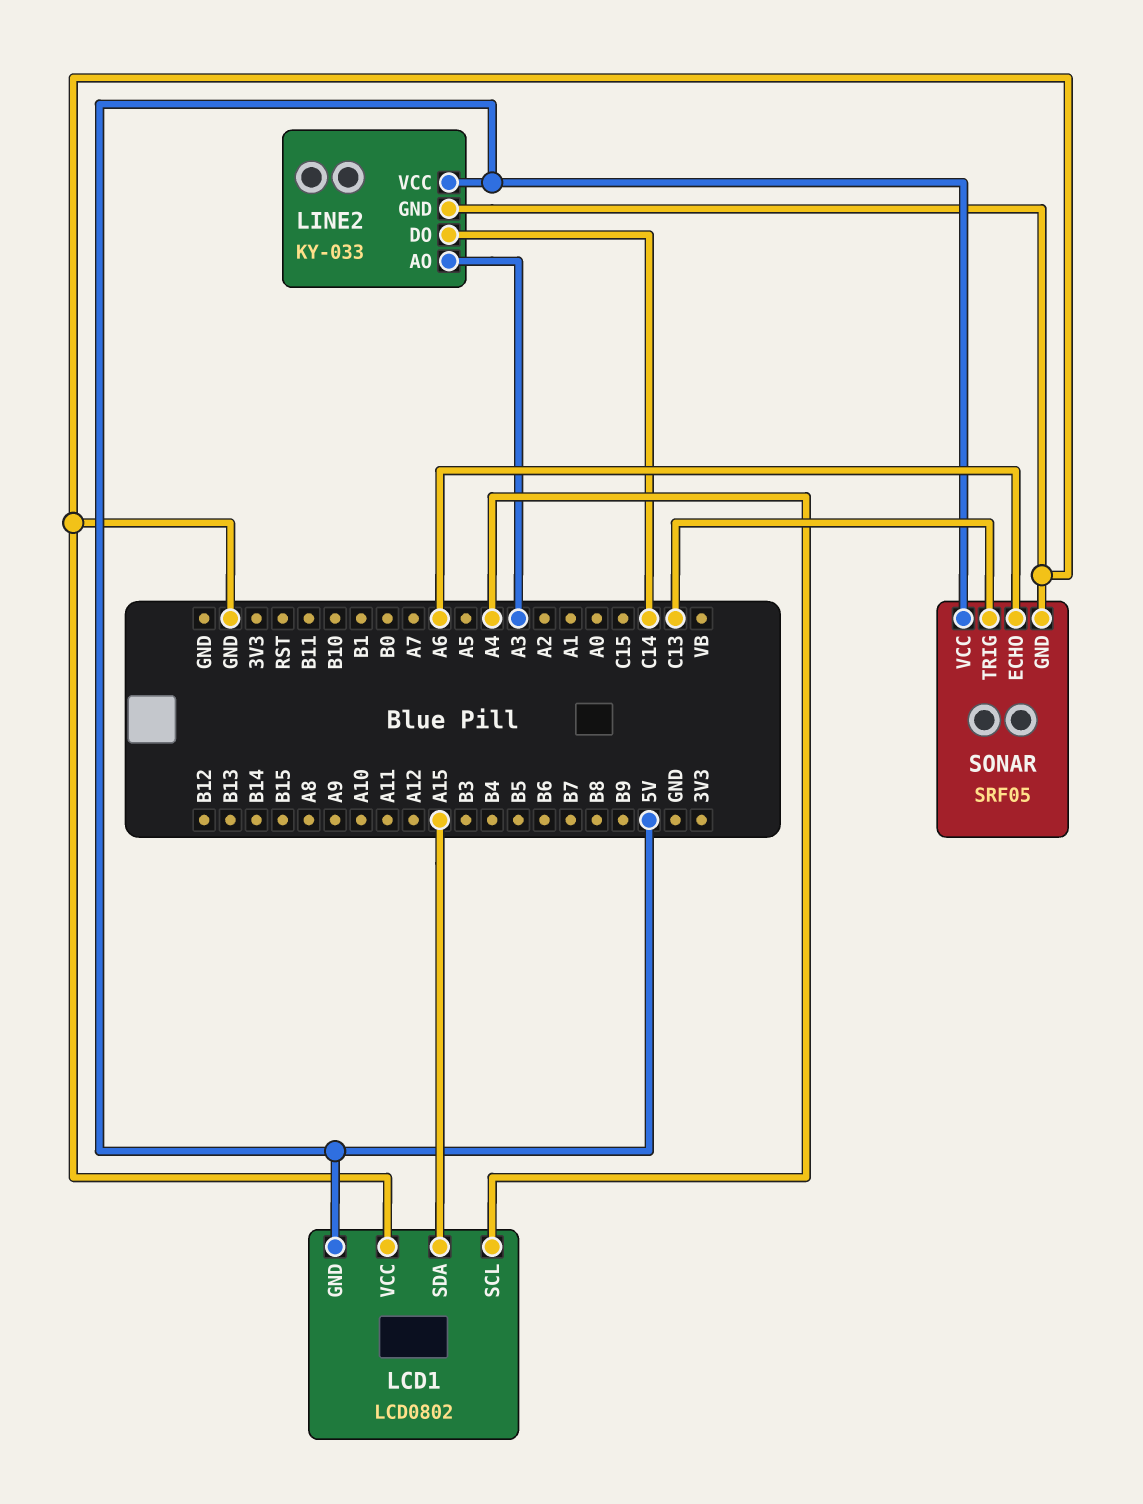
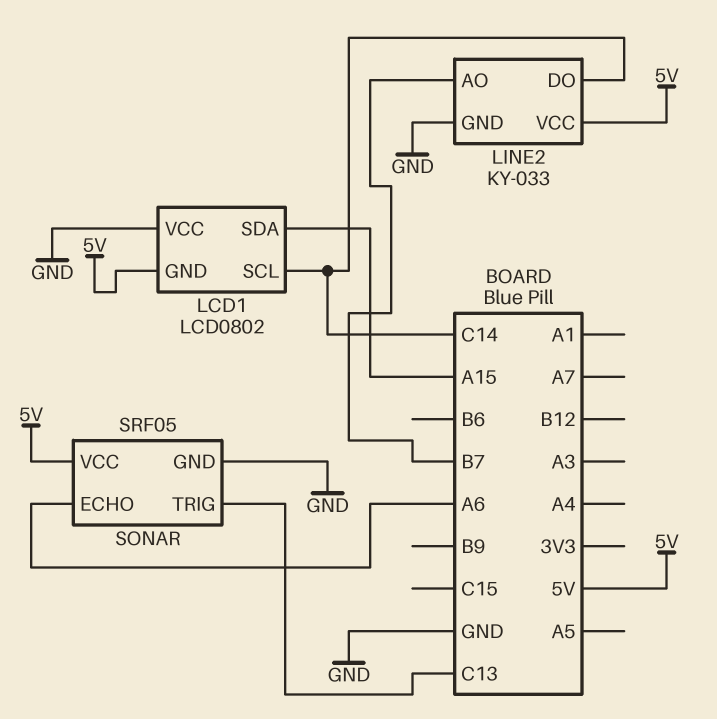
LCD1 pin SCL: A4 -> C14
LINE2 pin AO: A3 -> B7

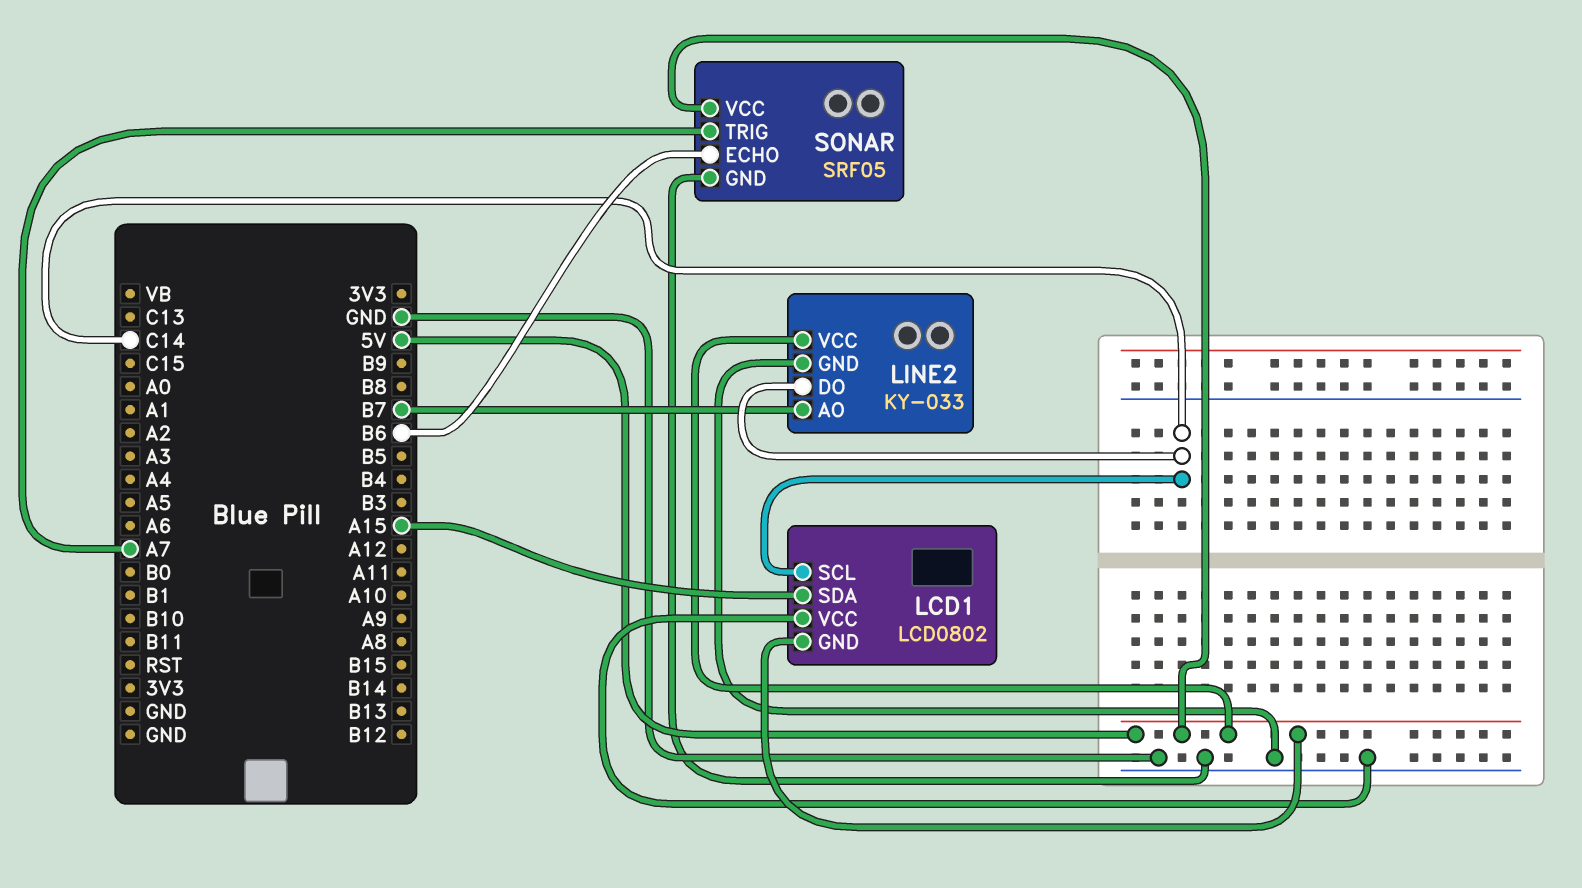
SONAR pin ECHO: A6 -> B6
SONAR pin TRIG: C13 -> A7

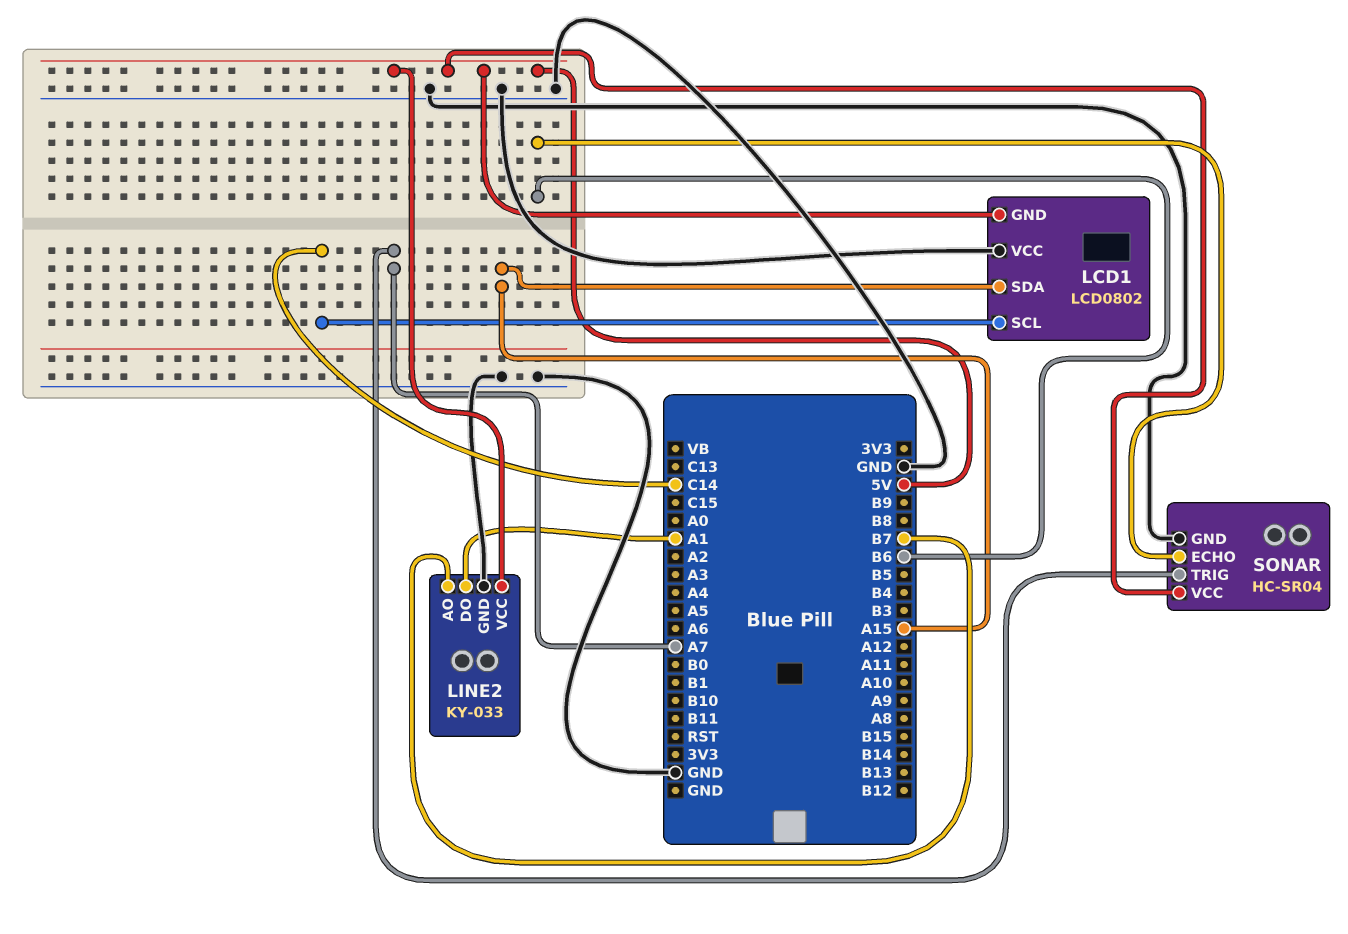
LINE2 pin DO: C14 -> A1
SONAR: SRF05 -> HC-SR04

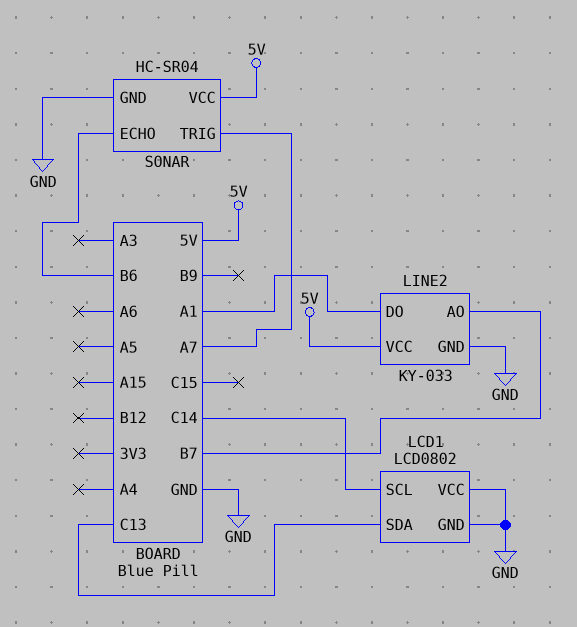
LCD1 pin GND: 5V -> GND
LCD1 pin SDA: A15 -> C13

